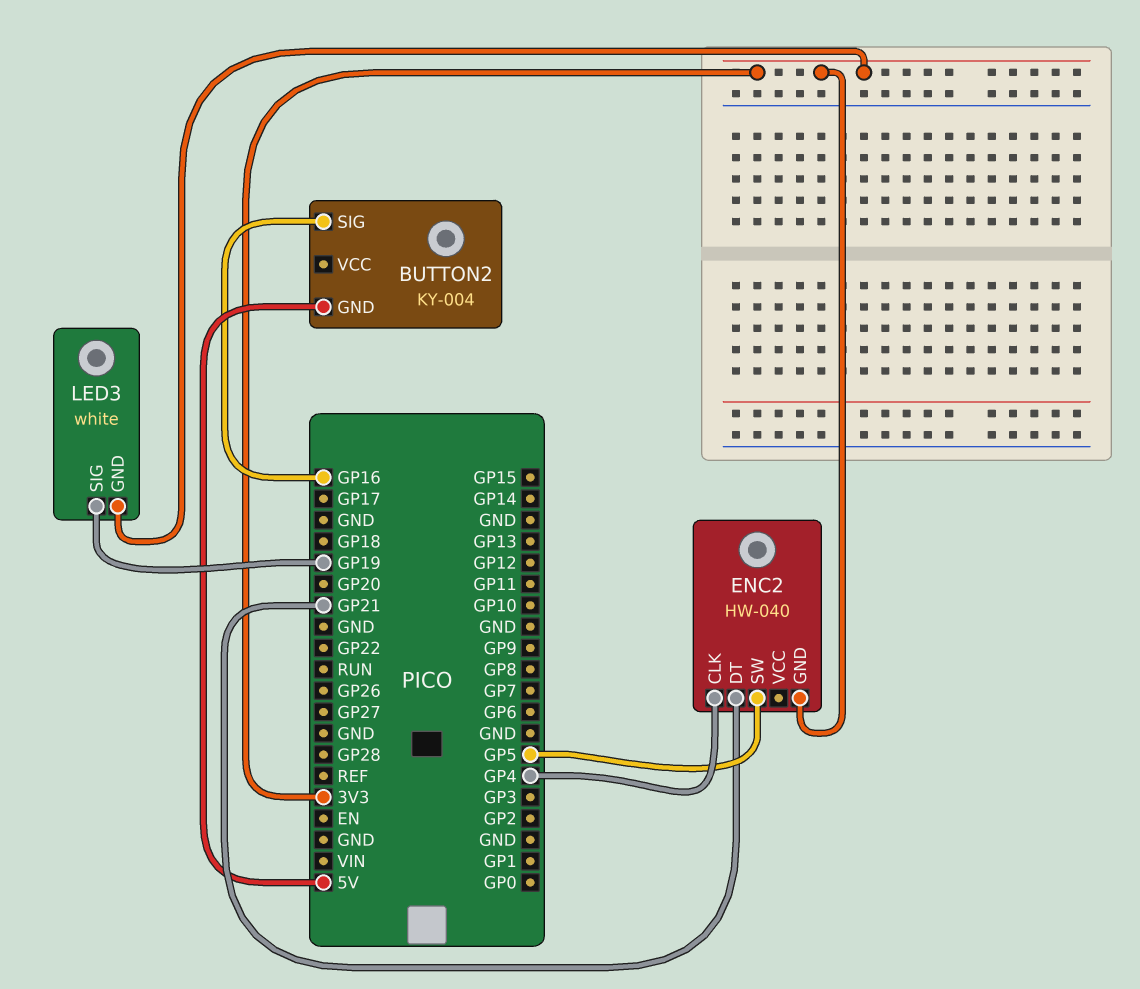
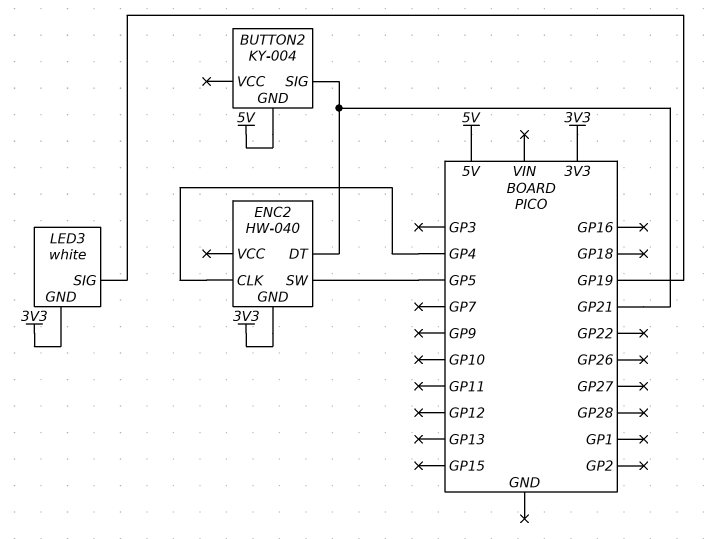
BUTTON2 pin SIG: GP16 -> GP21

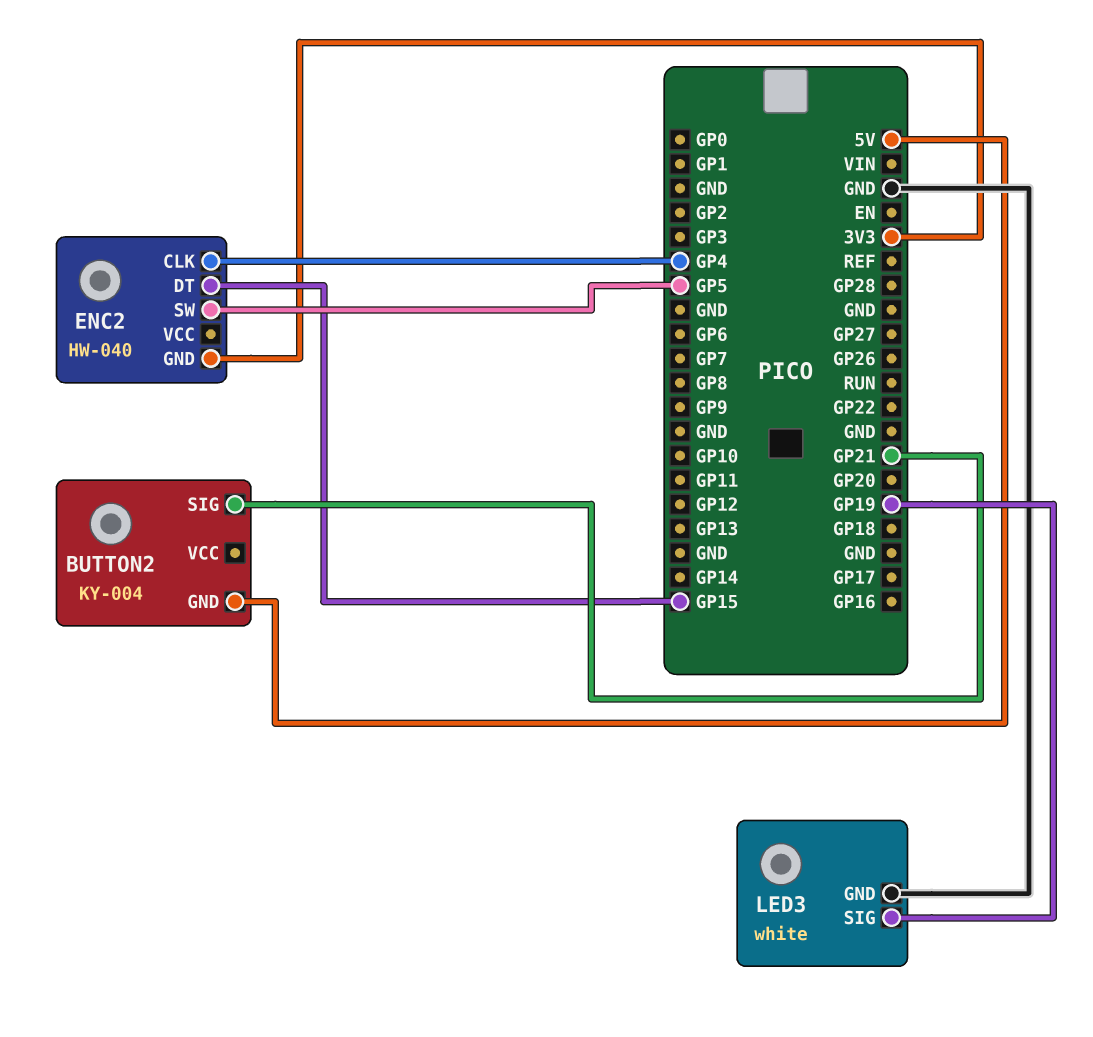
ENC2 pin DT: GP21 -> GP15
LED3 pin GND: 3V3 -> GND

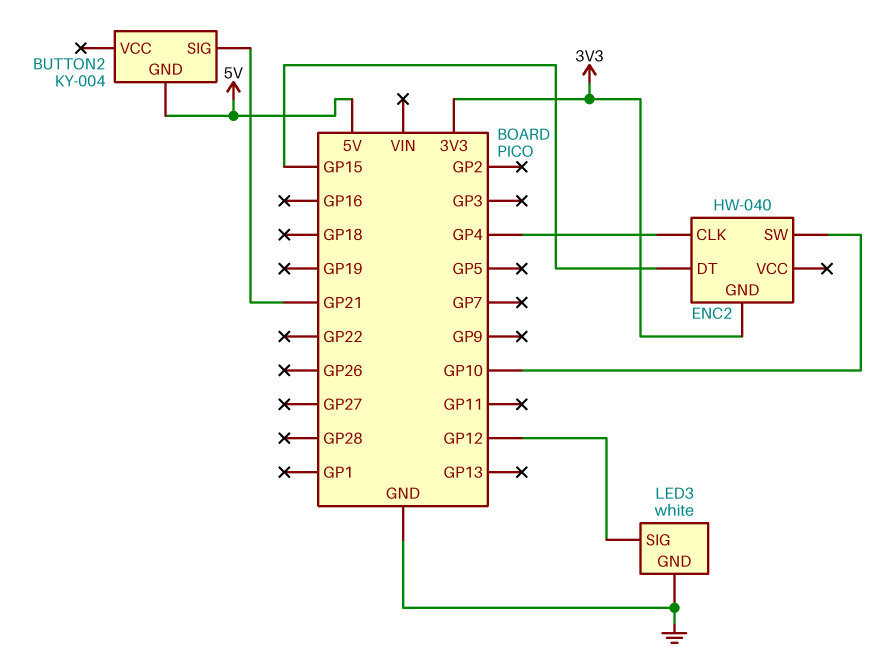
ENC2 pin SW: GP5 -> GP10
LED3 pin SIG: GP19 -> GP12

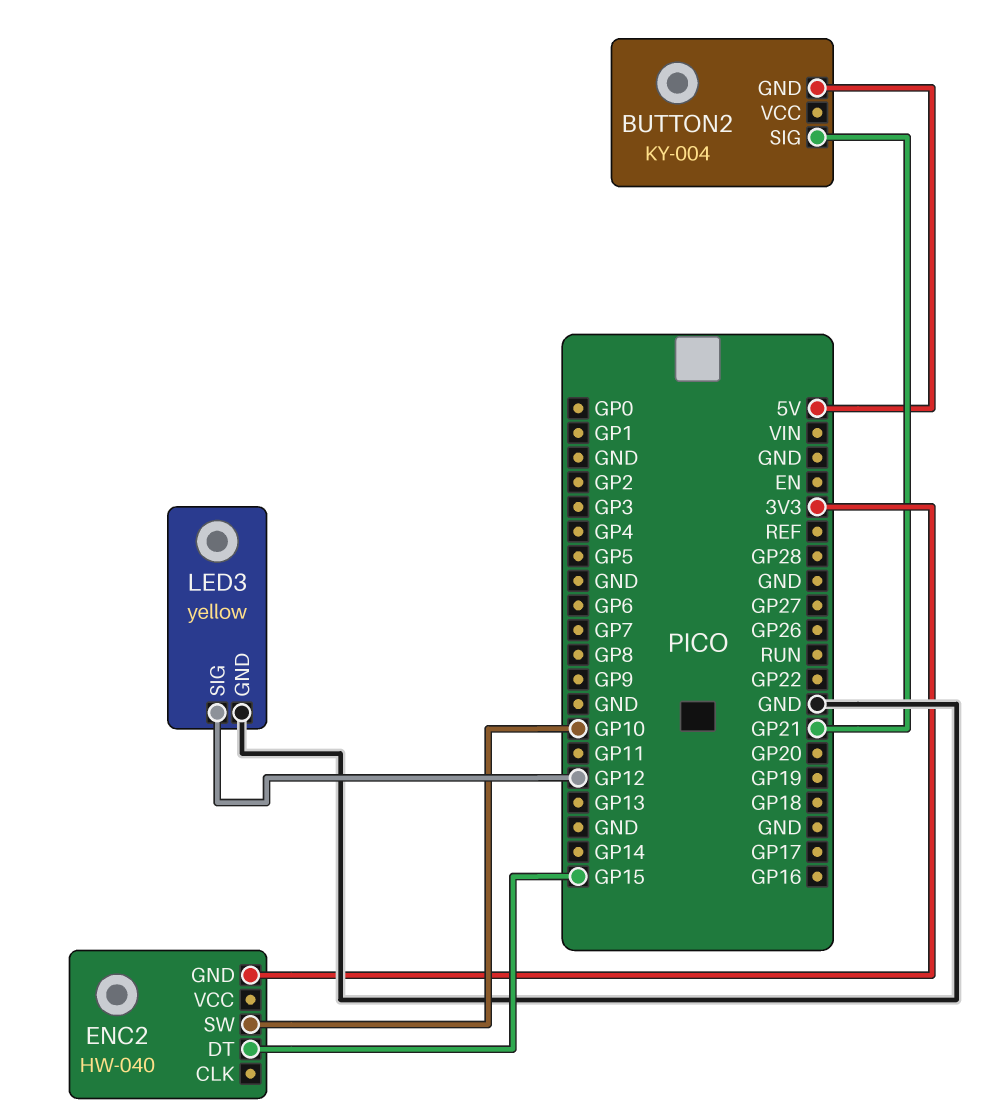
ENC2 pin CLK: GP4 -> none
LED3: white -> yellow

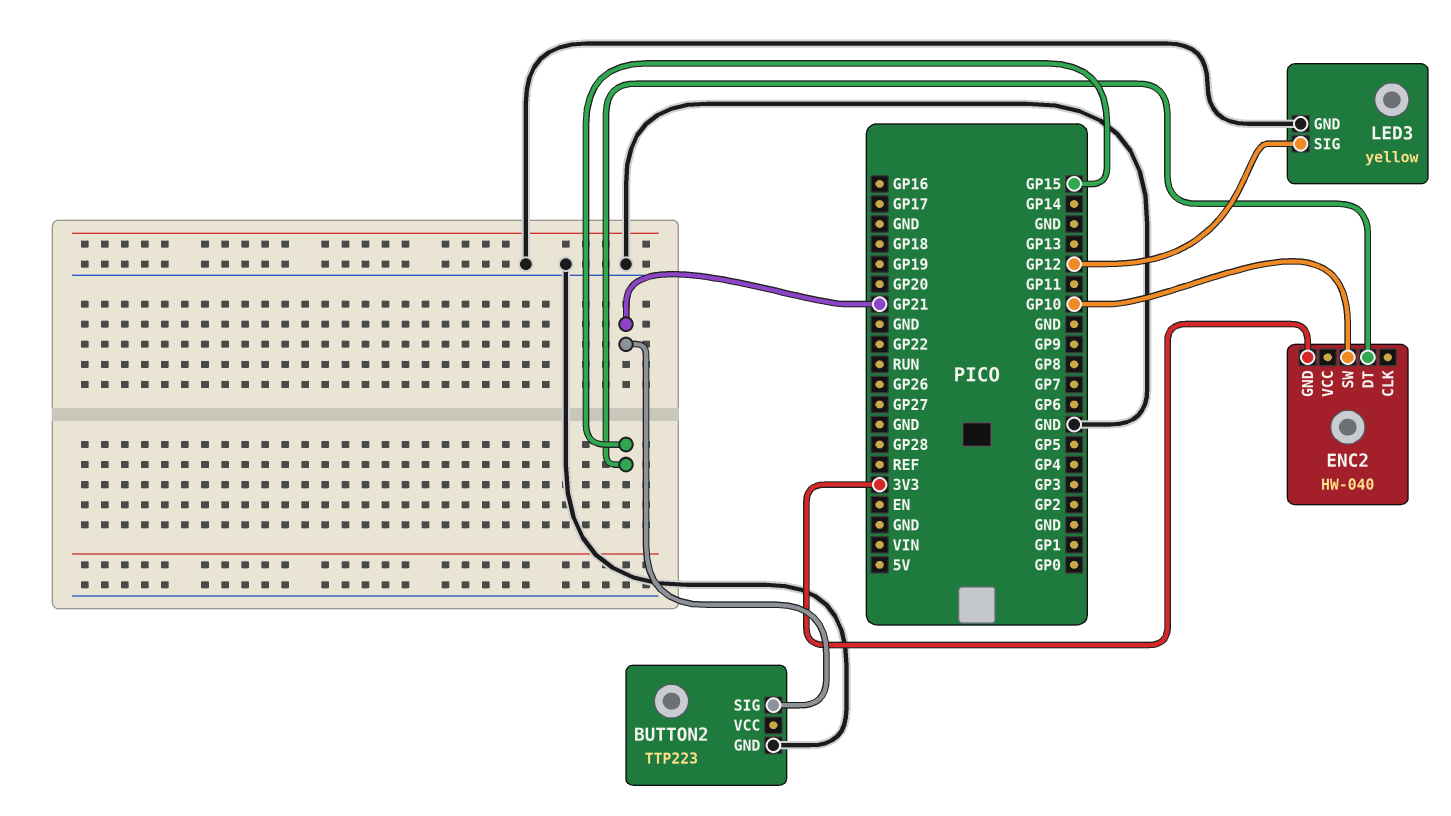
BUTTON2: KY-004 -> TTP223
BUTTON2 pin GND: 5V -> GND

